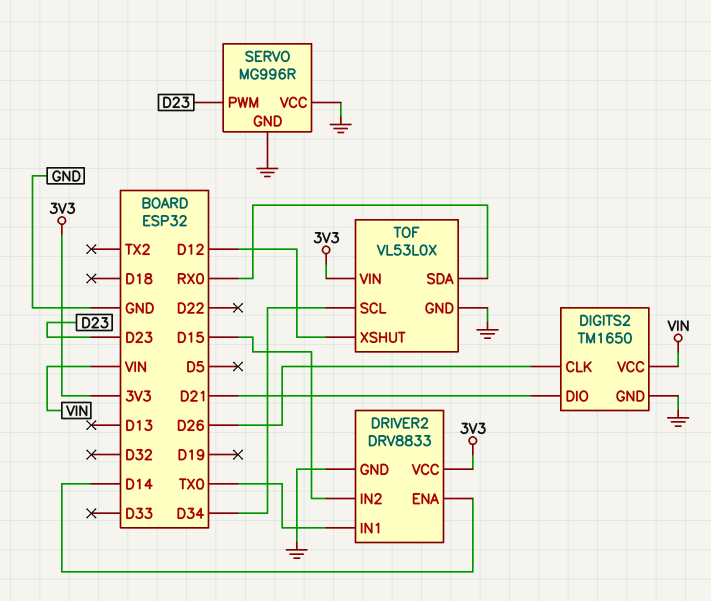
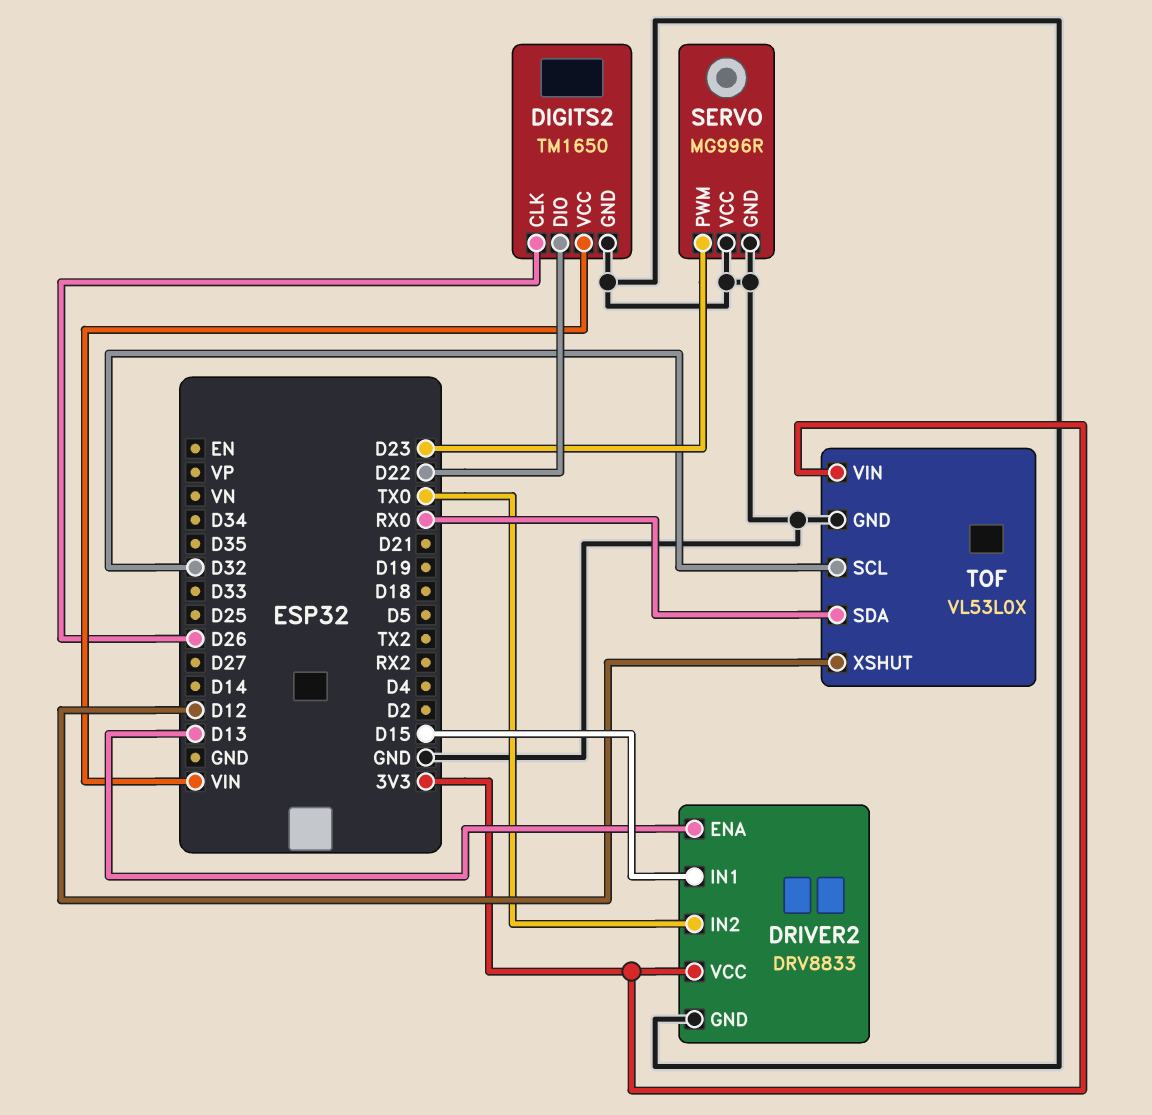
DIGITS2 pin DIO: D21 -> D22
DRIVER2 pin ENA: D14 -> D13
DRIVER2 pin IN1: TX0 -> D15
DRIVER2 pin IN2: D15 -> TX0
TOF pin SCL: D34 -> D32

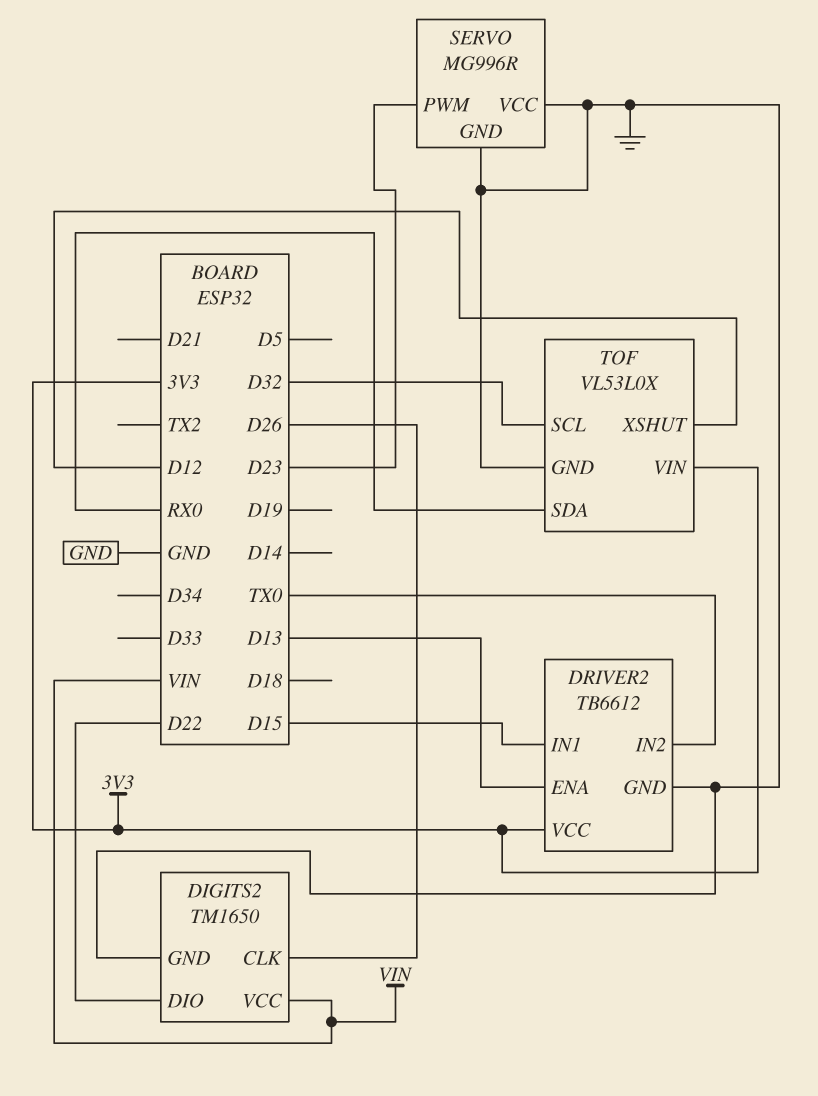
DRIVER2: DRV8833 -> TB6612

